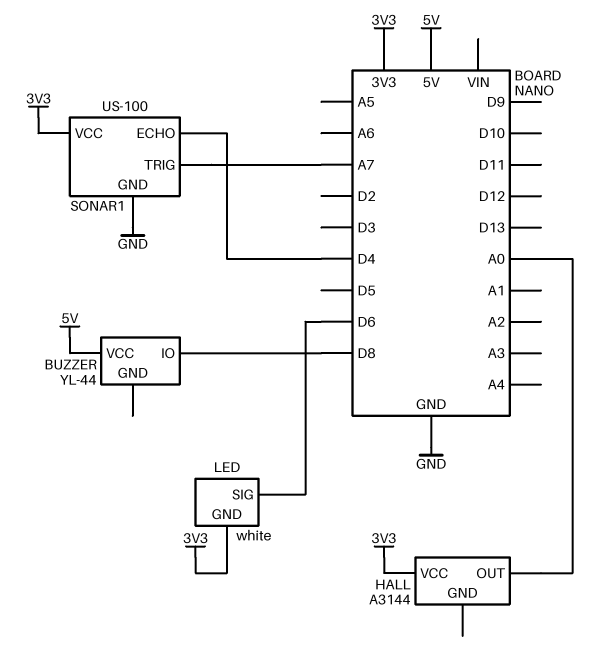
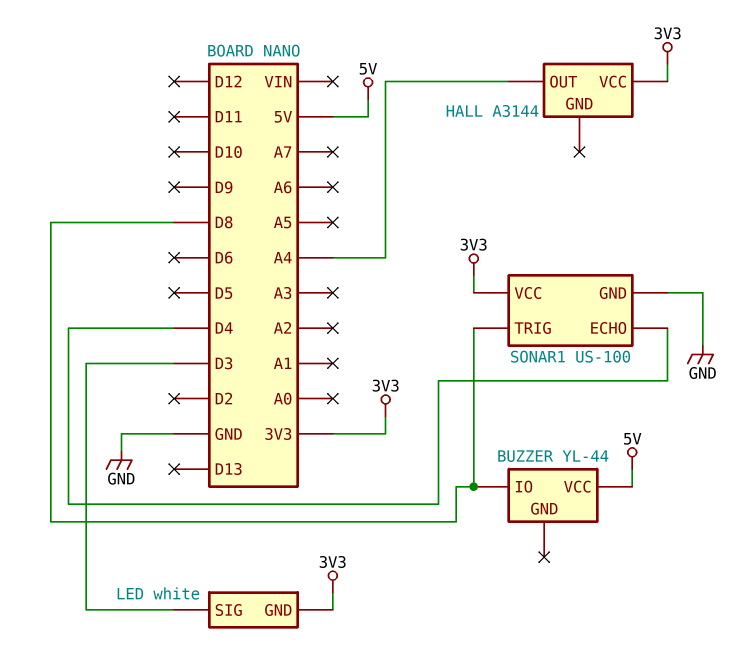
HALL pin OUT: A0 -> A4
LED pin SIG: D6 -> D3
SONAR1 pin TRIG: A7 -> D8

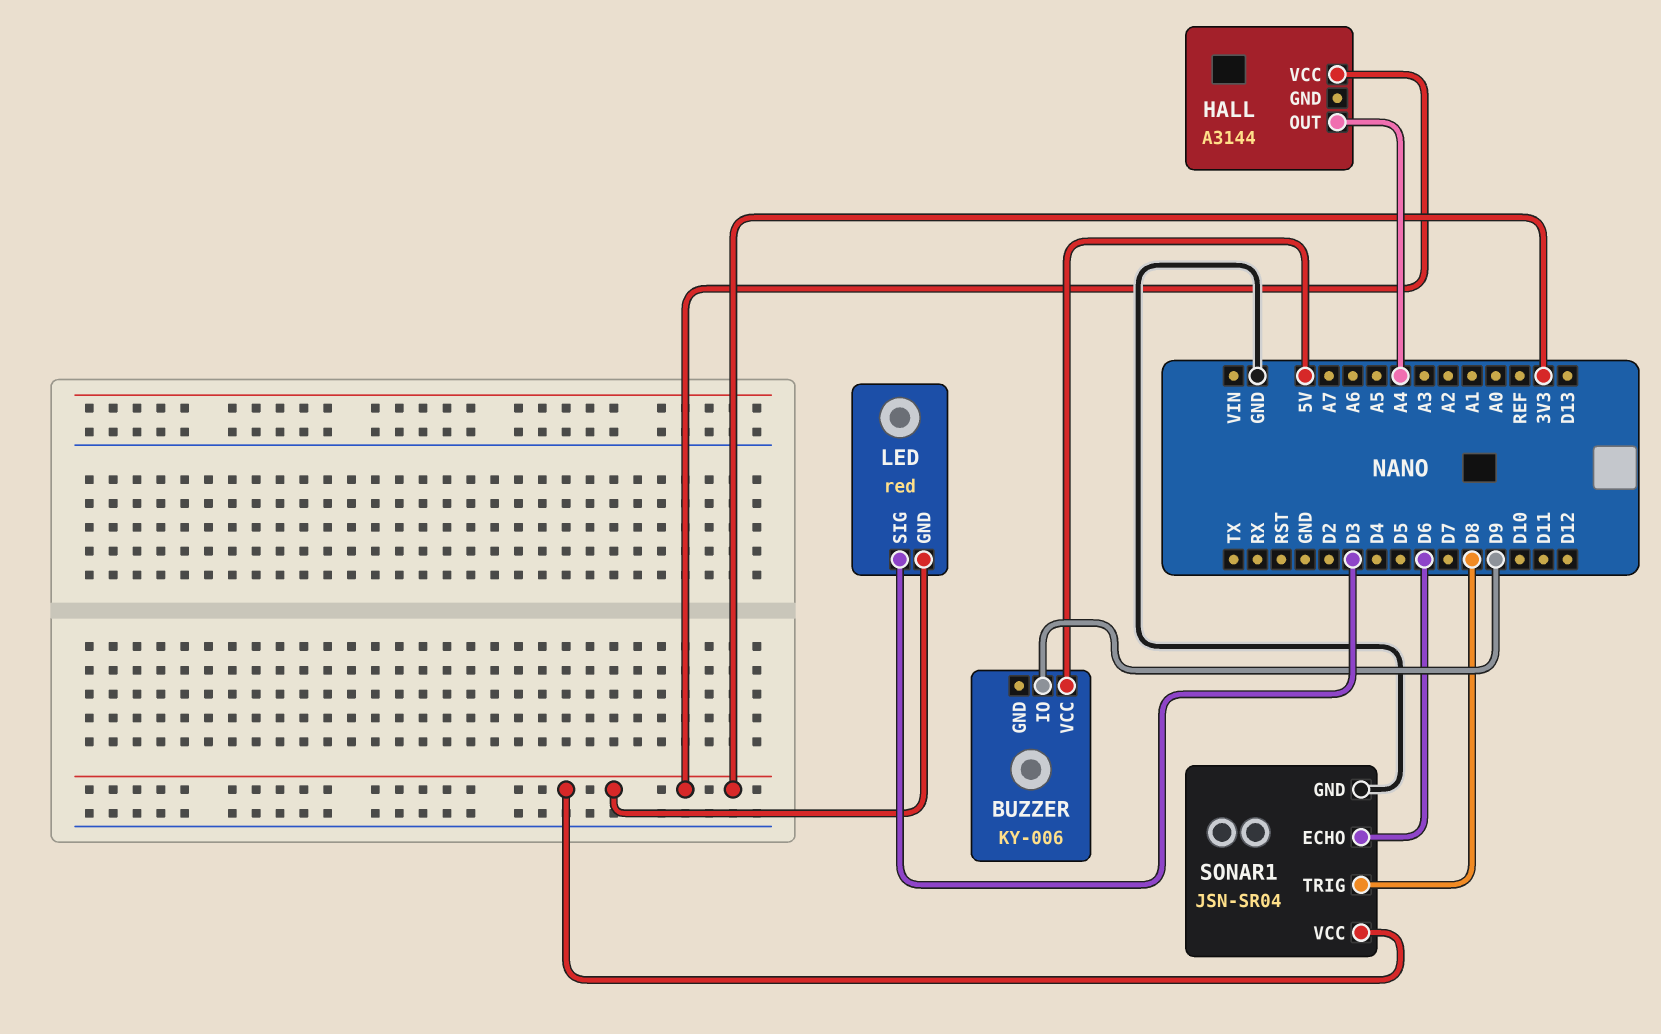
BUZZER: YL-44 -> KY-006
BUZZER pin IO: D8 -> D9
LED: white -> red
SONAR1: US-100 -> JSN-SR04
SONAR1 pin ECHO: D4 -> D6

